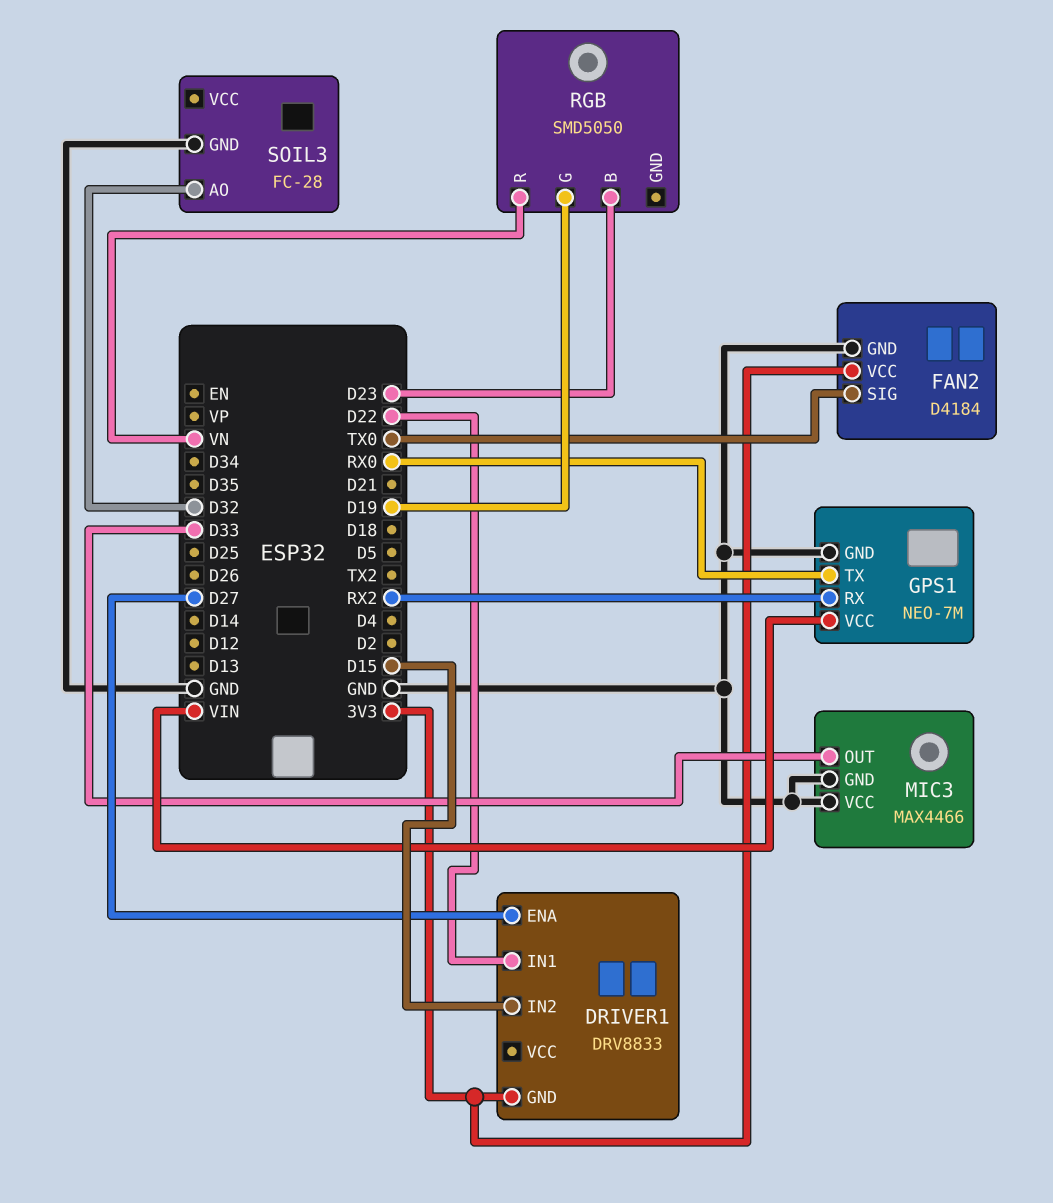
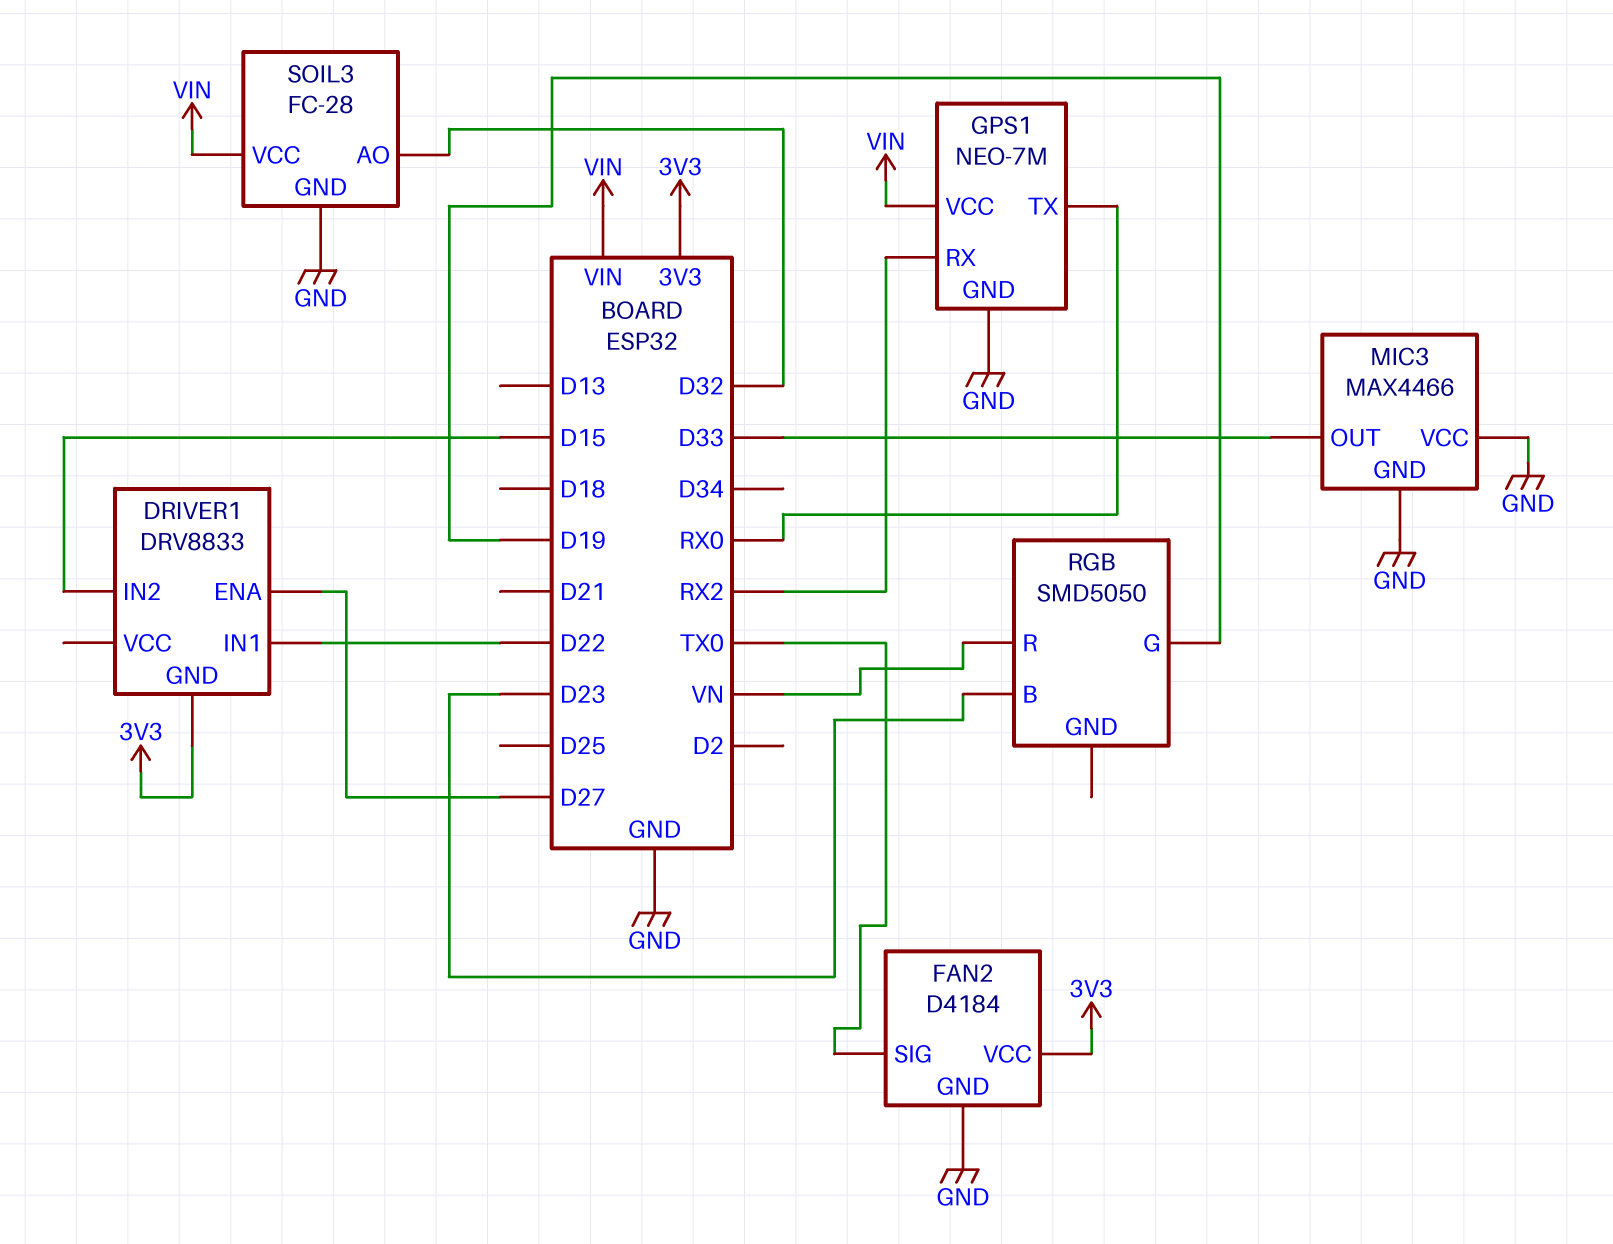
SOIL3 pin VCC: none -> VIN

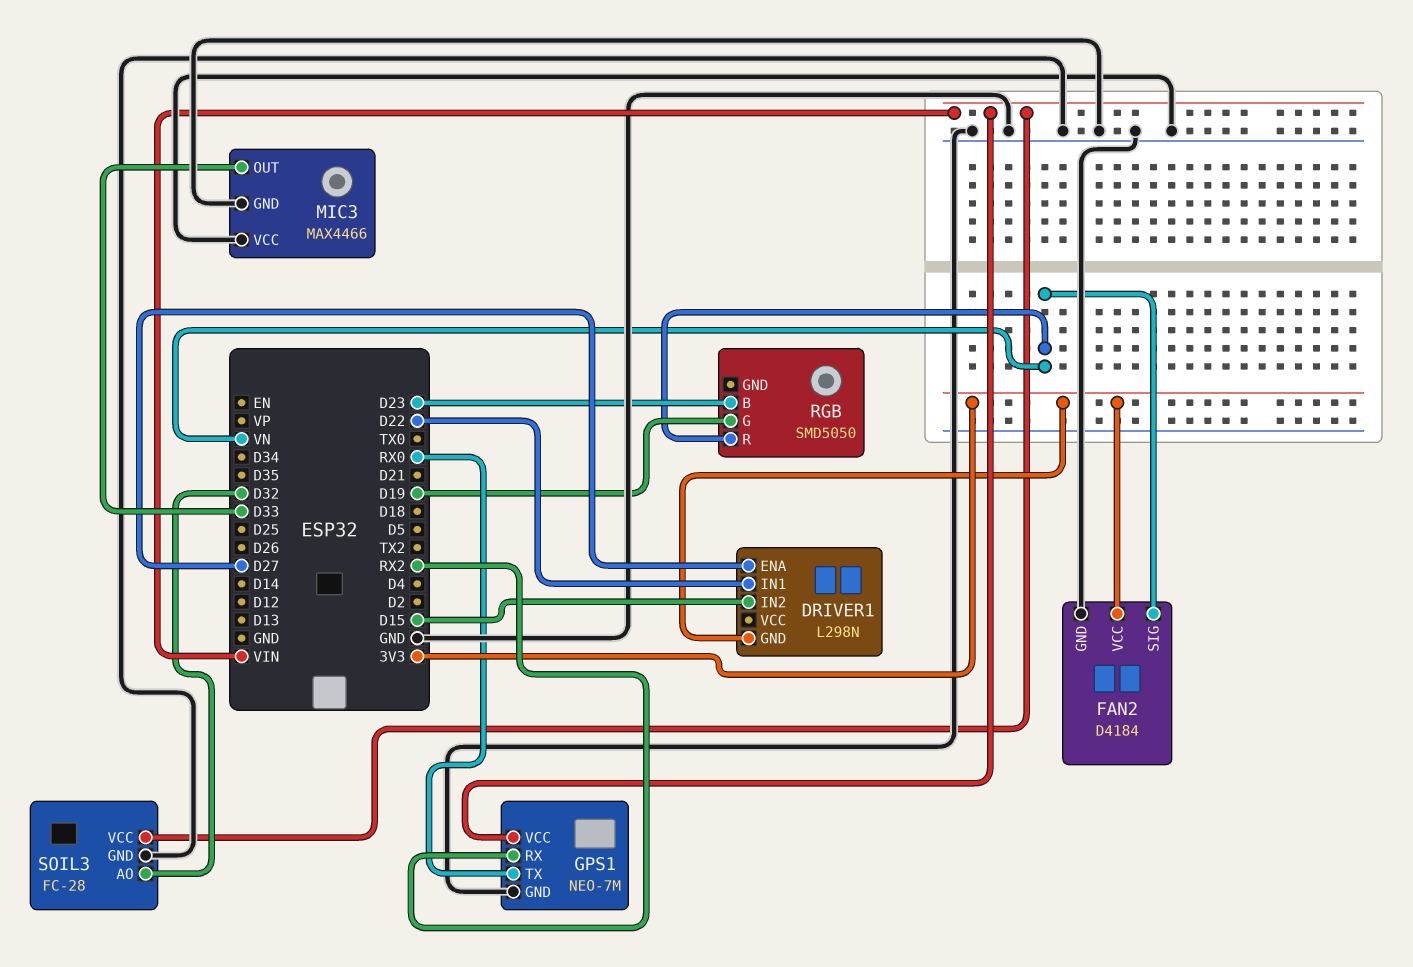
DRIVER1: DRV8833 -> L298N
FAN2 pin SIG: TX0 -> VN

